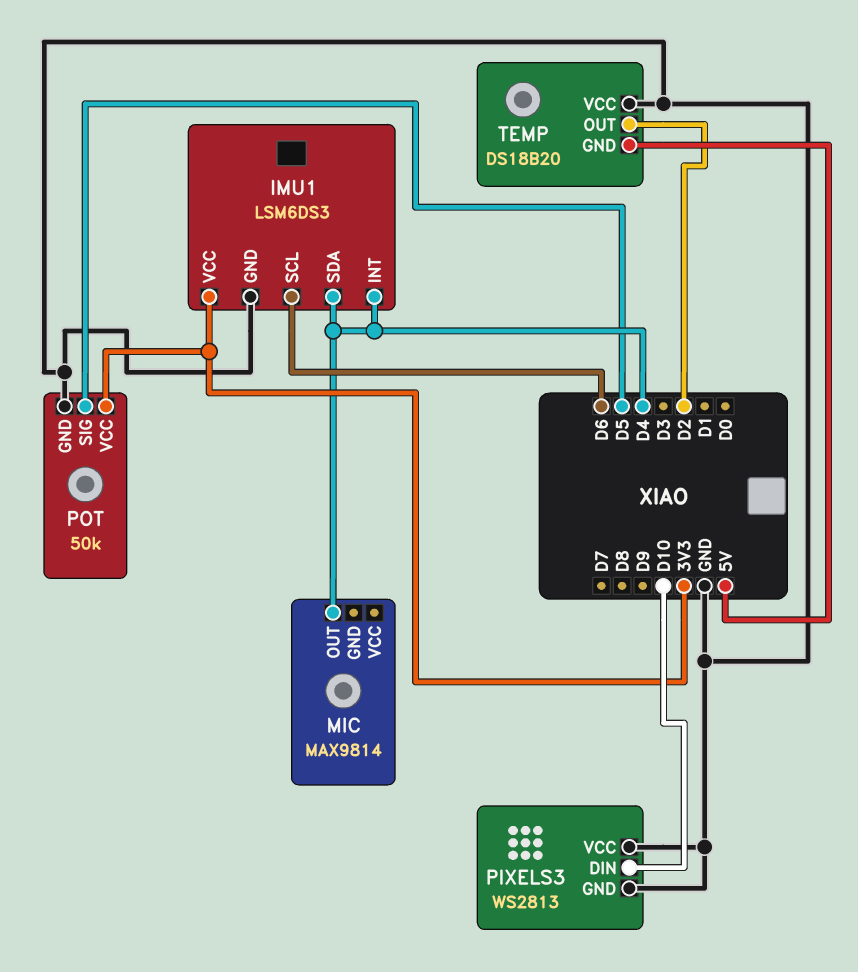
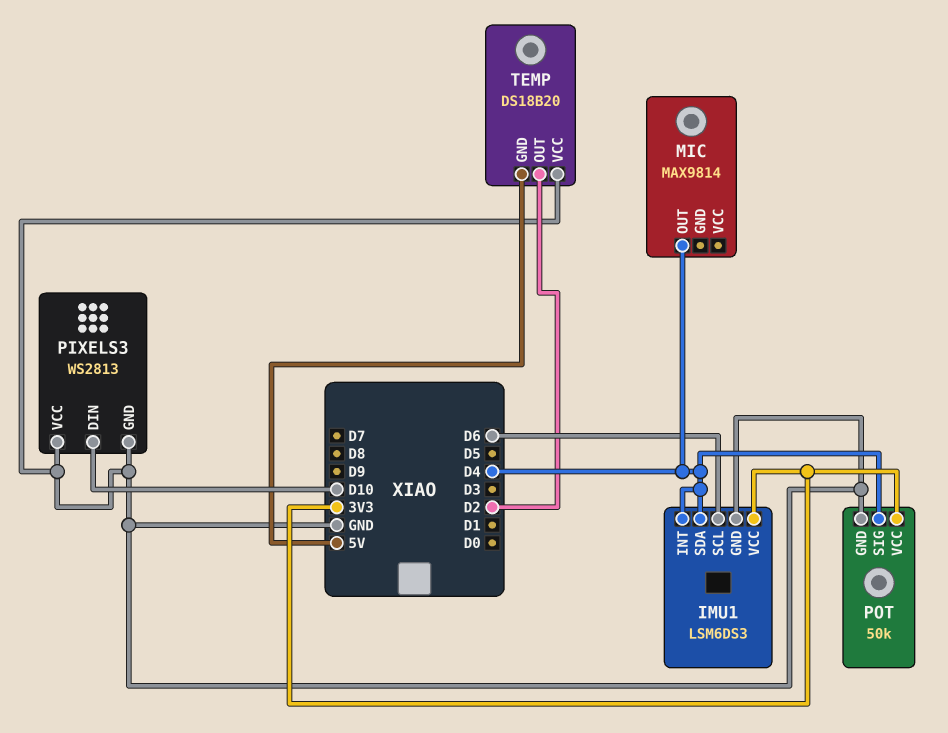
POT pin SIG: D5 -> D4

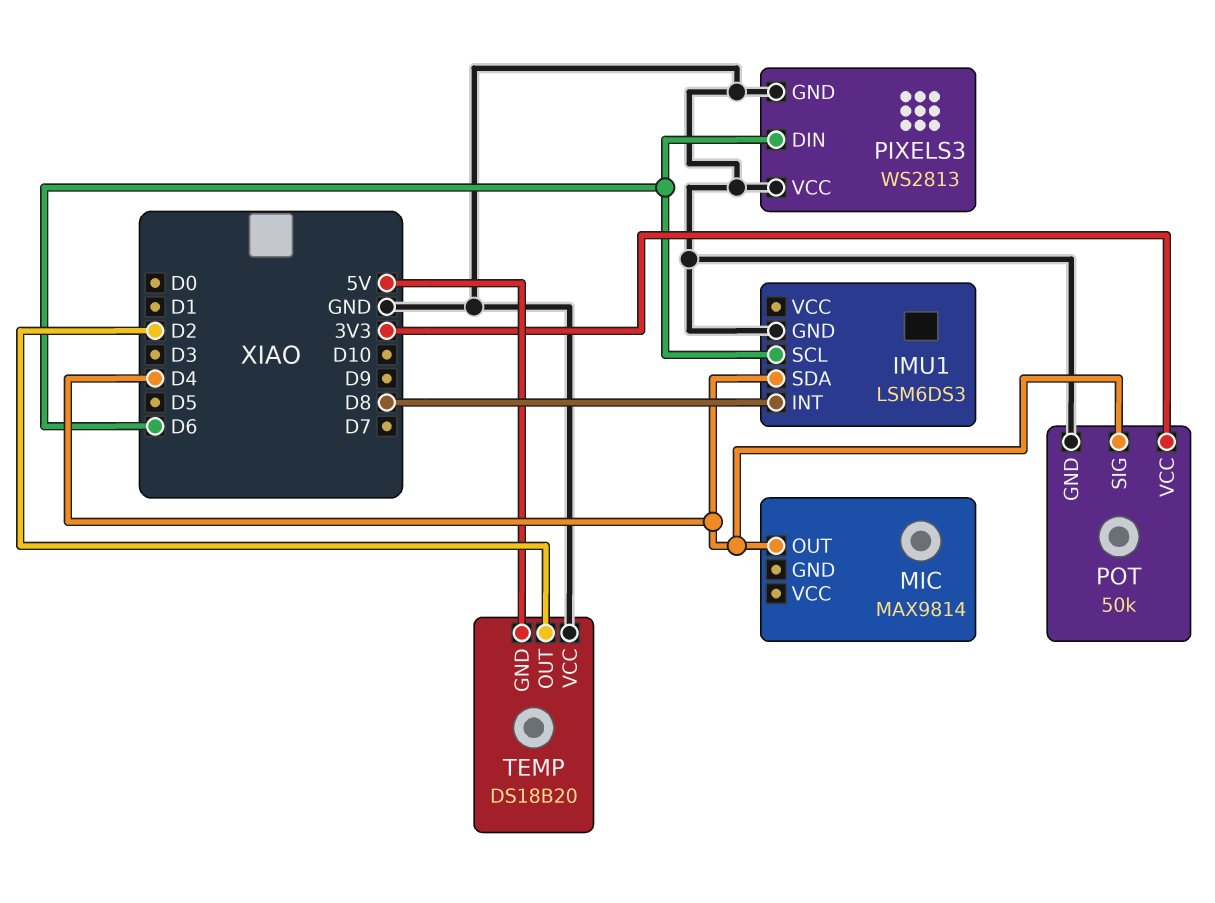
IMU1 pin INT: D4 -> D8
IMU1 pin VCC: 3V3 -> none
PIXELS3 pin DIN: D10 -> D6

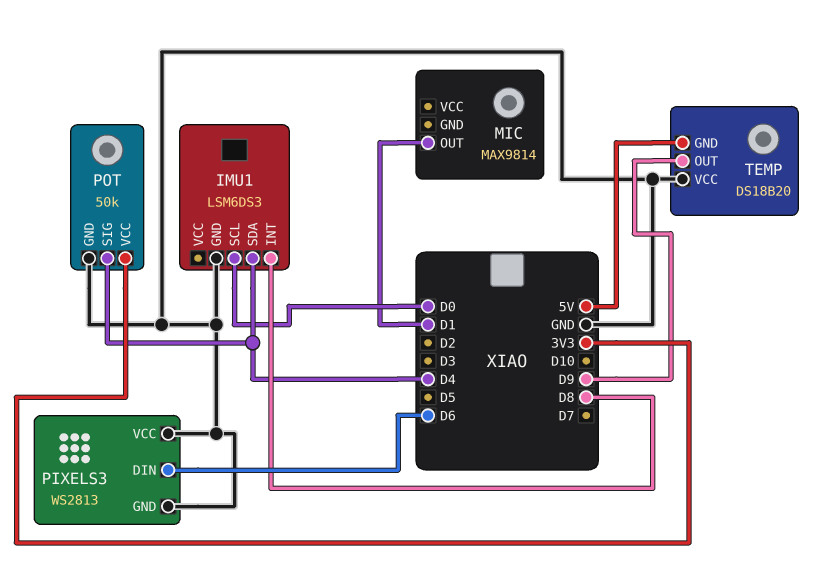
IMU1 pin SCL: D6 -> D0
MIC pin OUT: D4 -> D1
TEMP pin OUT: D2 -> D9

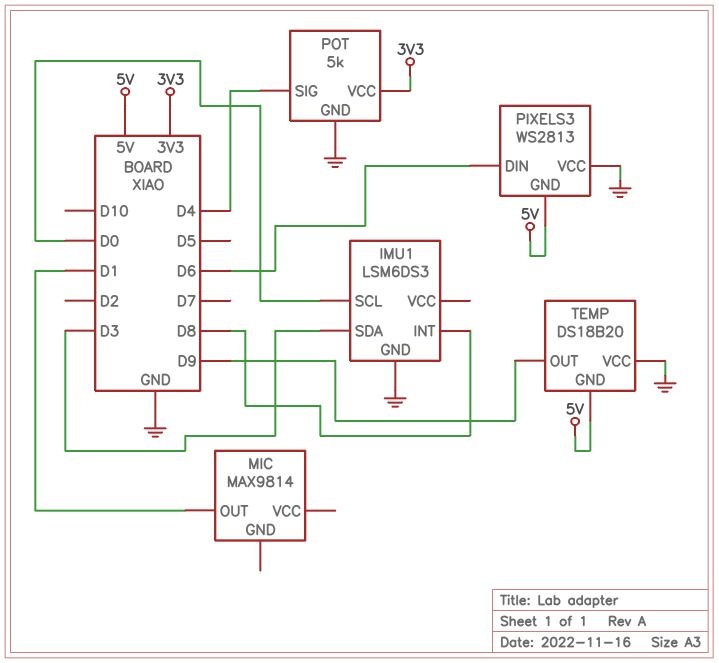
IMU1 pin SDA: D4 -> D3
PIXELS3 pin GND: GND -> 5V
POT: 50k -> 5k

